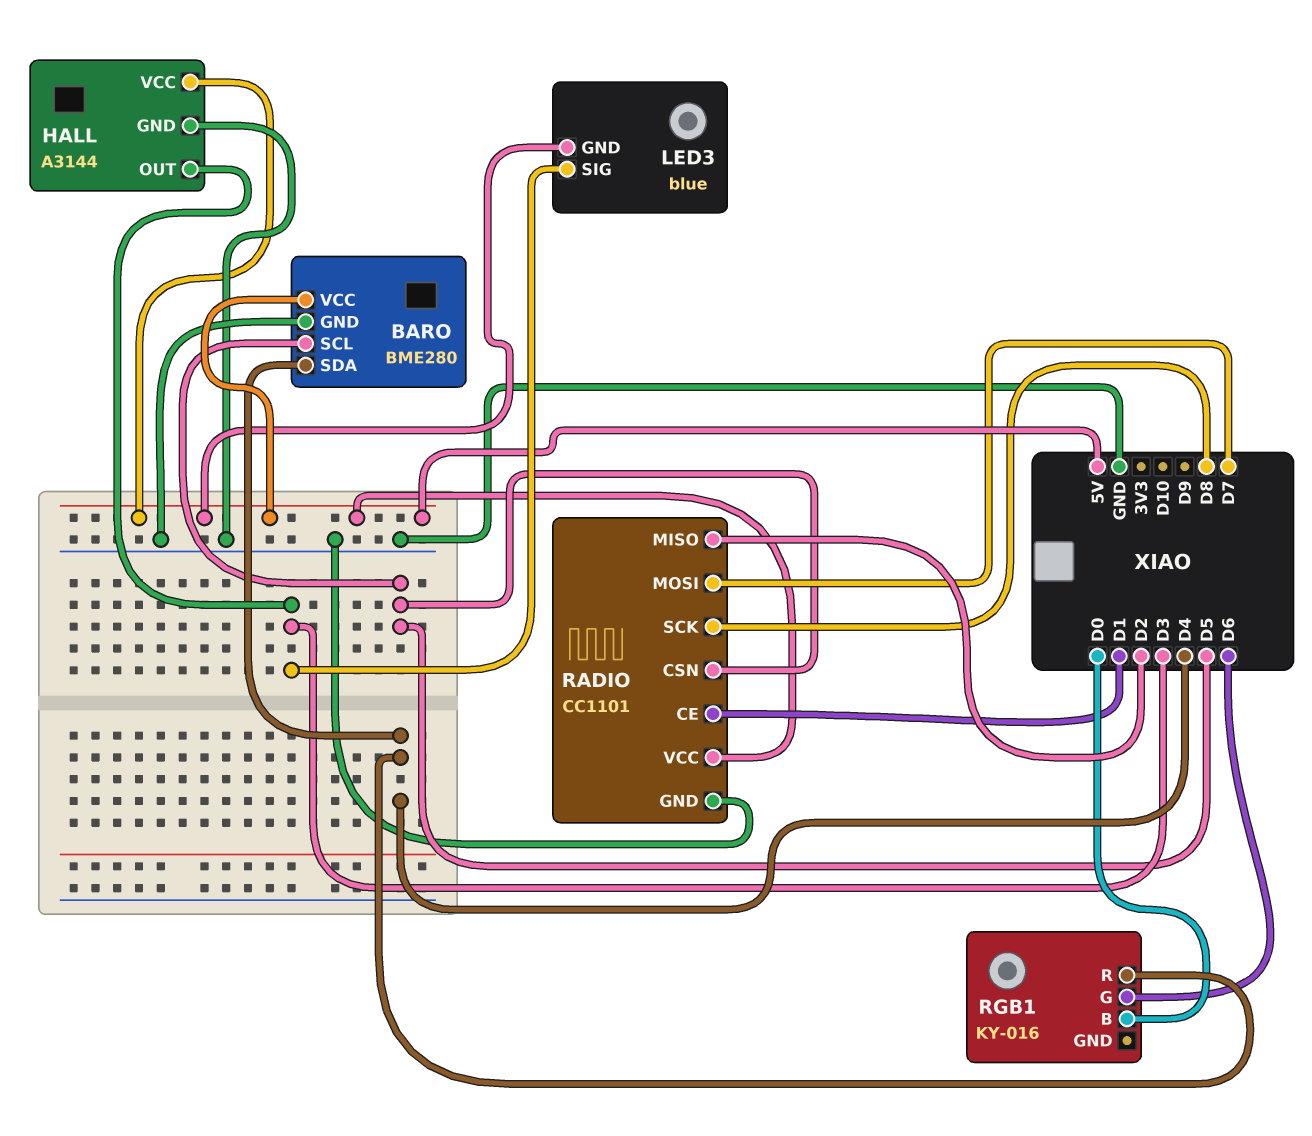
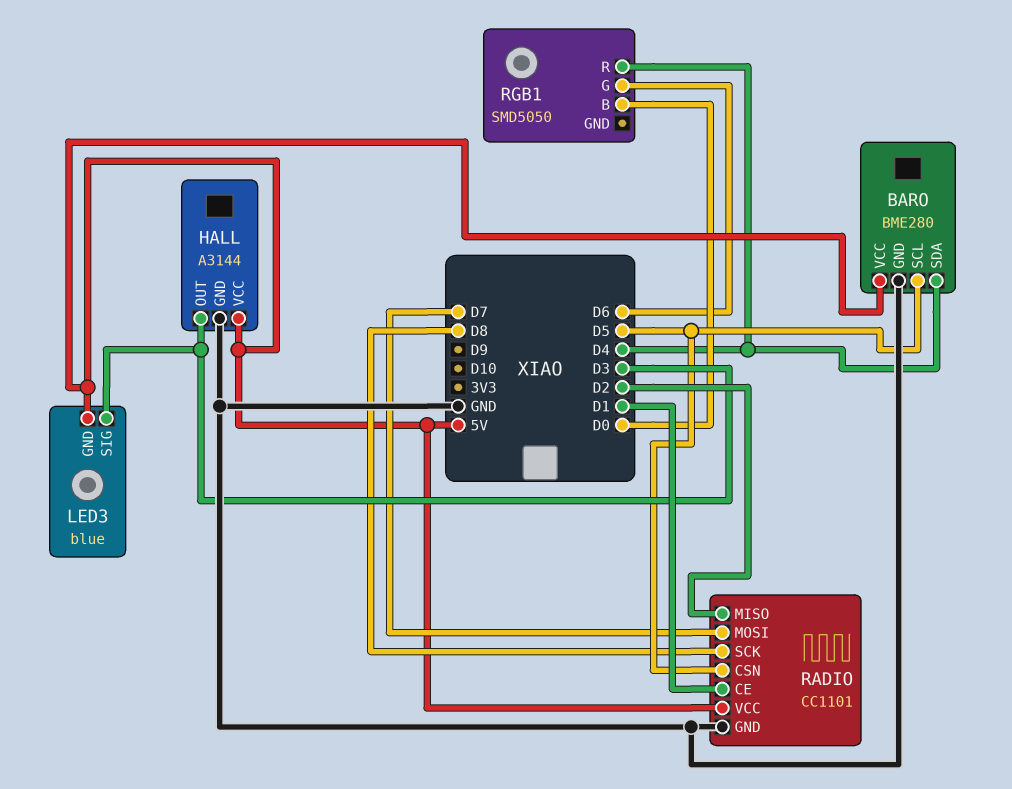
RGB1: KY-016 -> SMD5050

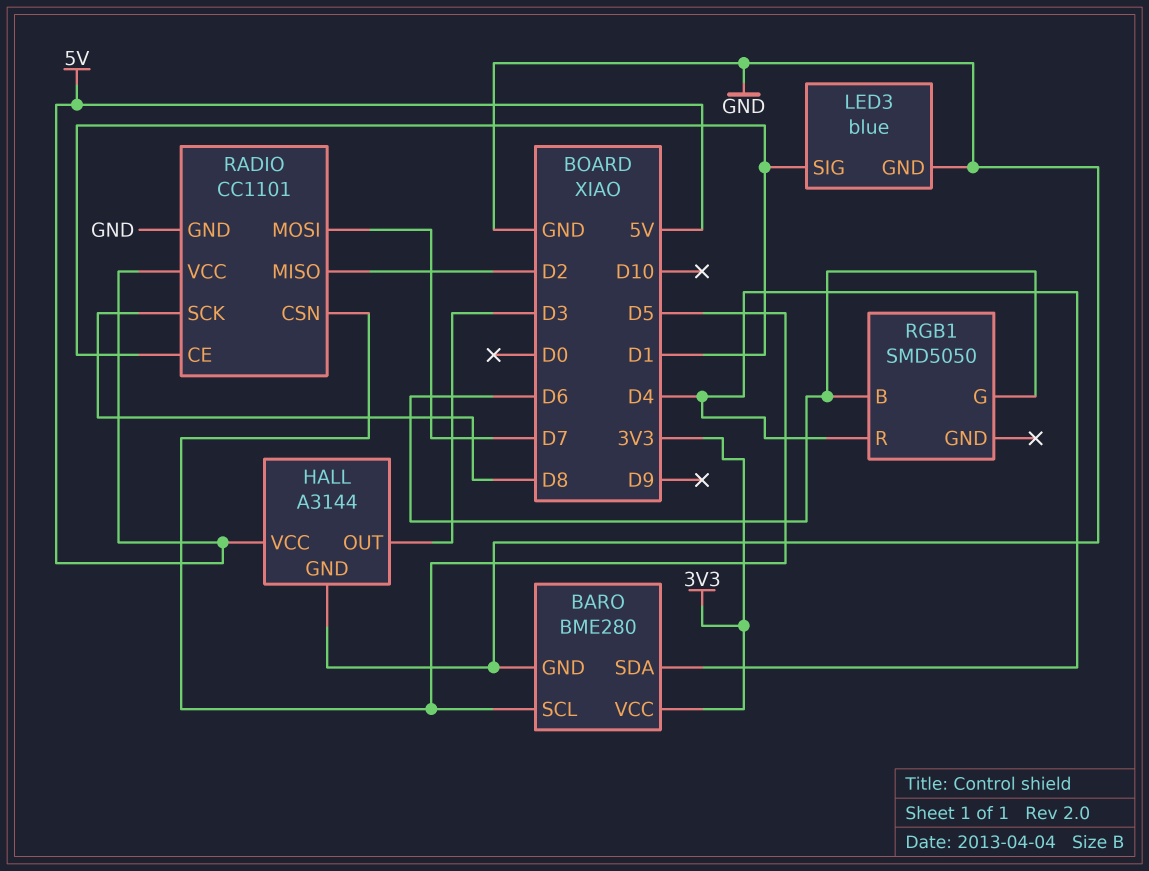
BARO pin VCC: 5V -> 3V3
LED3 pin GND: 5V -> GND
LED3 pin SIG: D3 -> D1
RGB1 pin B: D0 -> D6

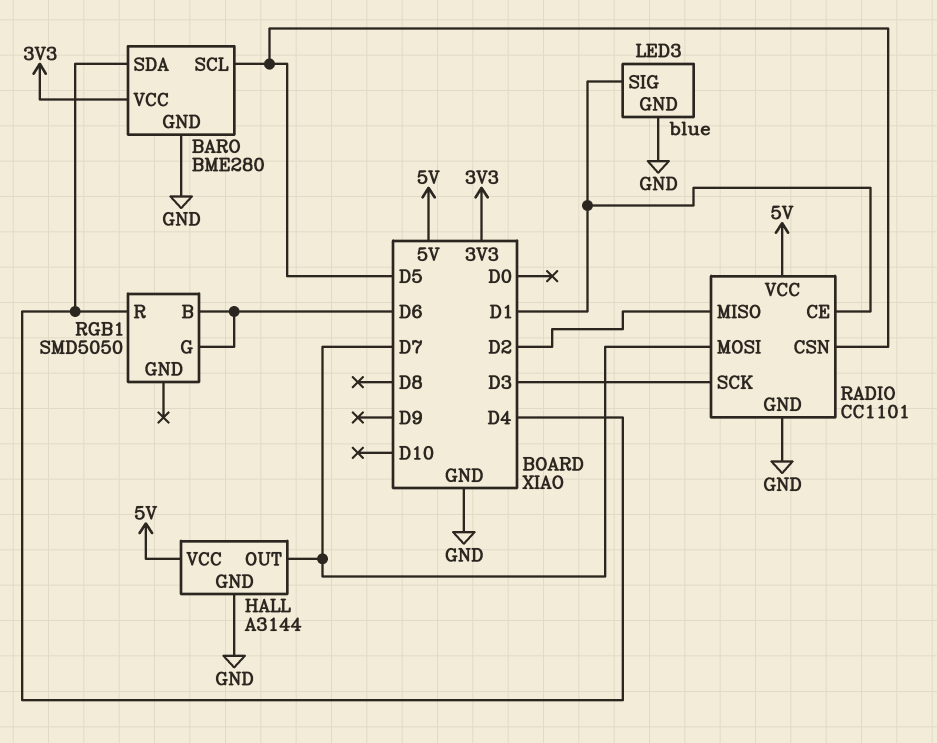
HALL pin OUT: D3 -> D7
RADIO pin SCK: D8 -> D3

